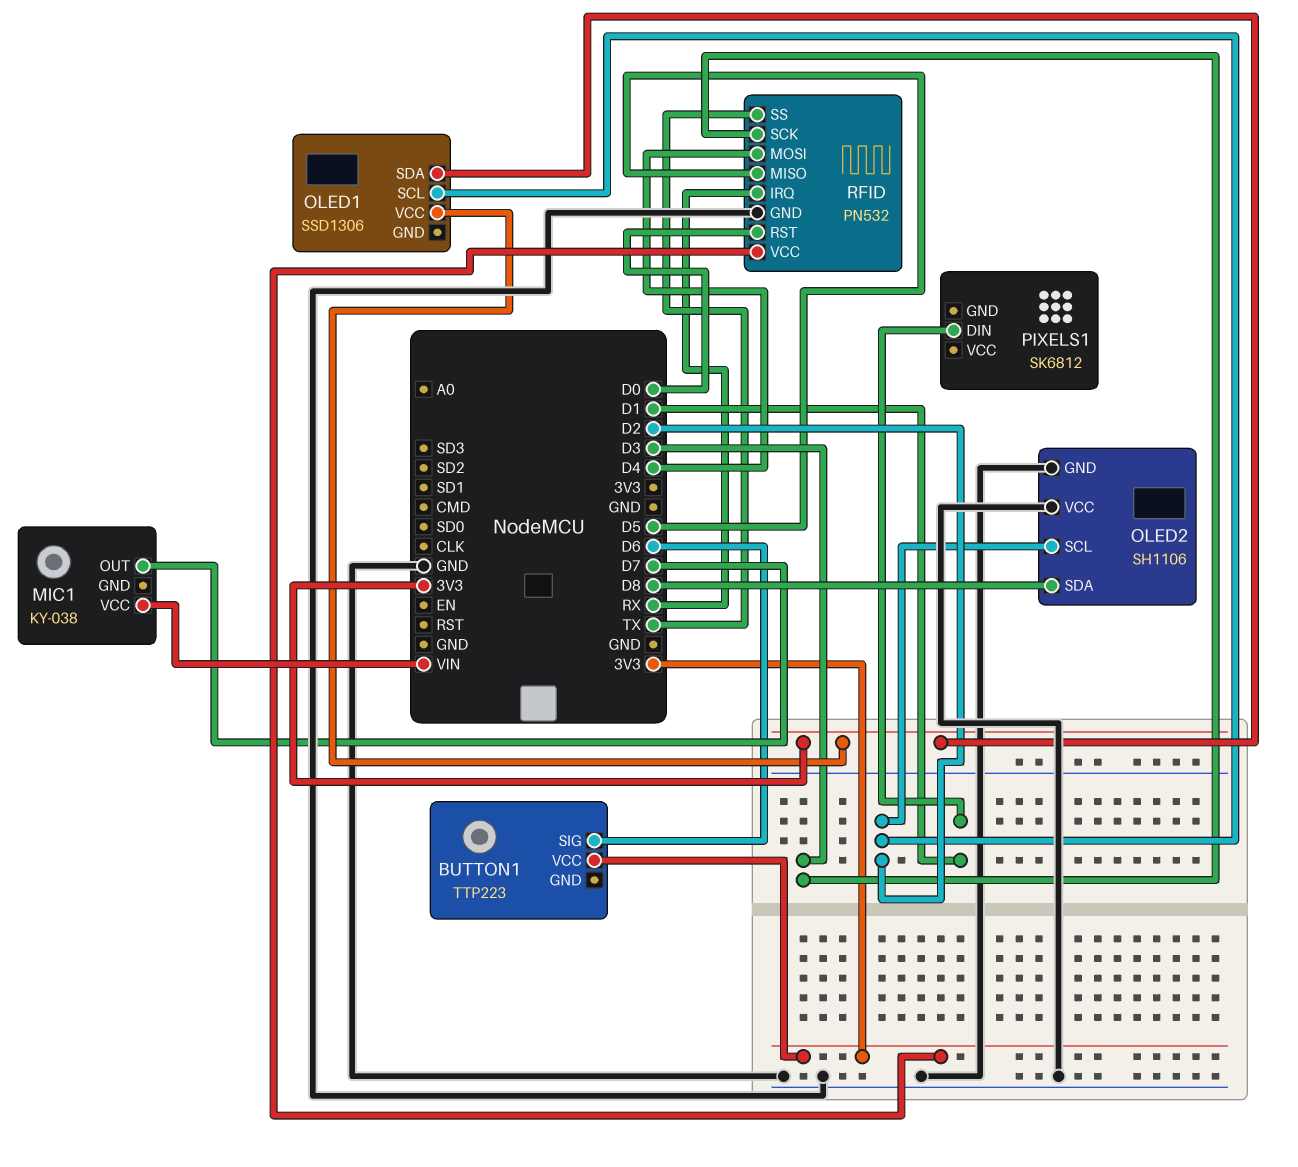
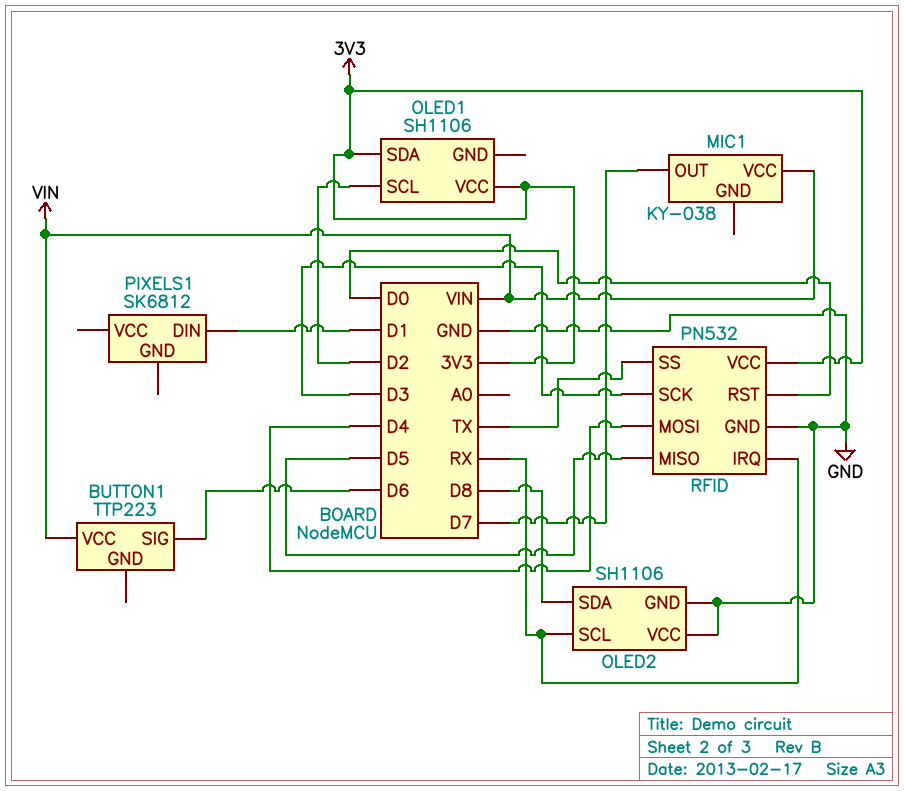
BUTTON1 pin VCC: 3V3 -> VIN
OLED1: SSD1306 -> SH1106
OLED2 pin SCL: D2 -> RX

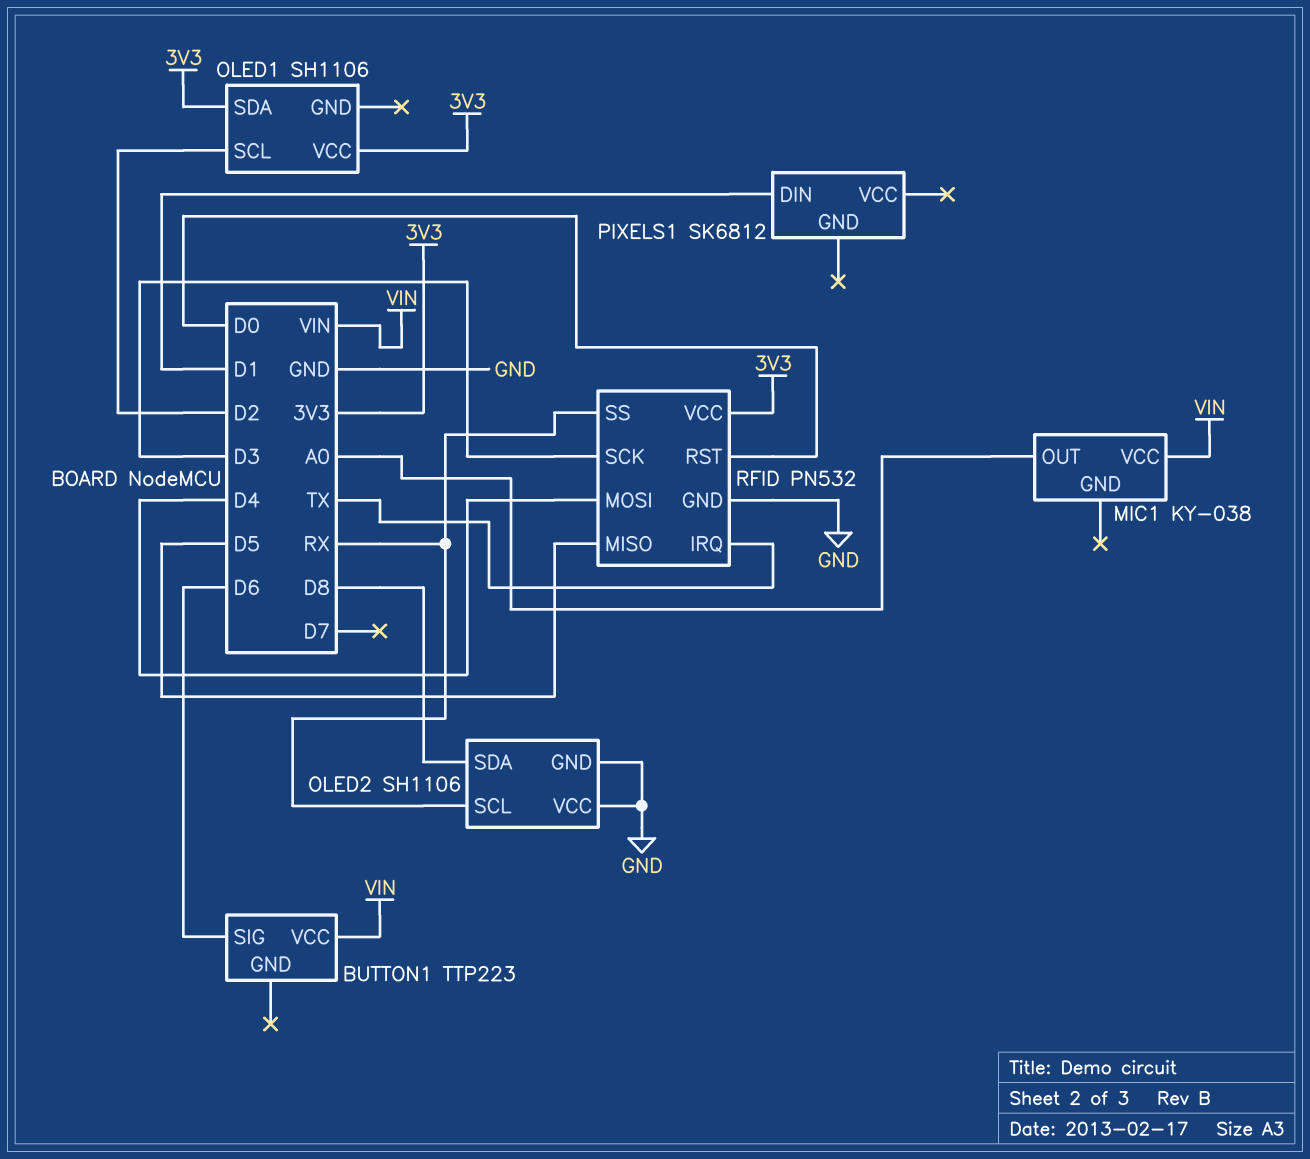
MIC1 pin OUT: D7 -> A0
RFID pin IRQ: RX -> TX
RFID pin SS: TX -> RX

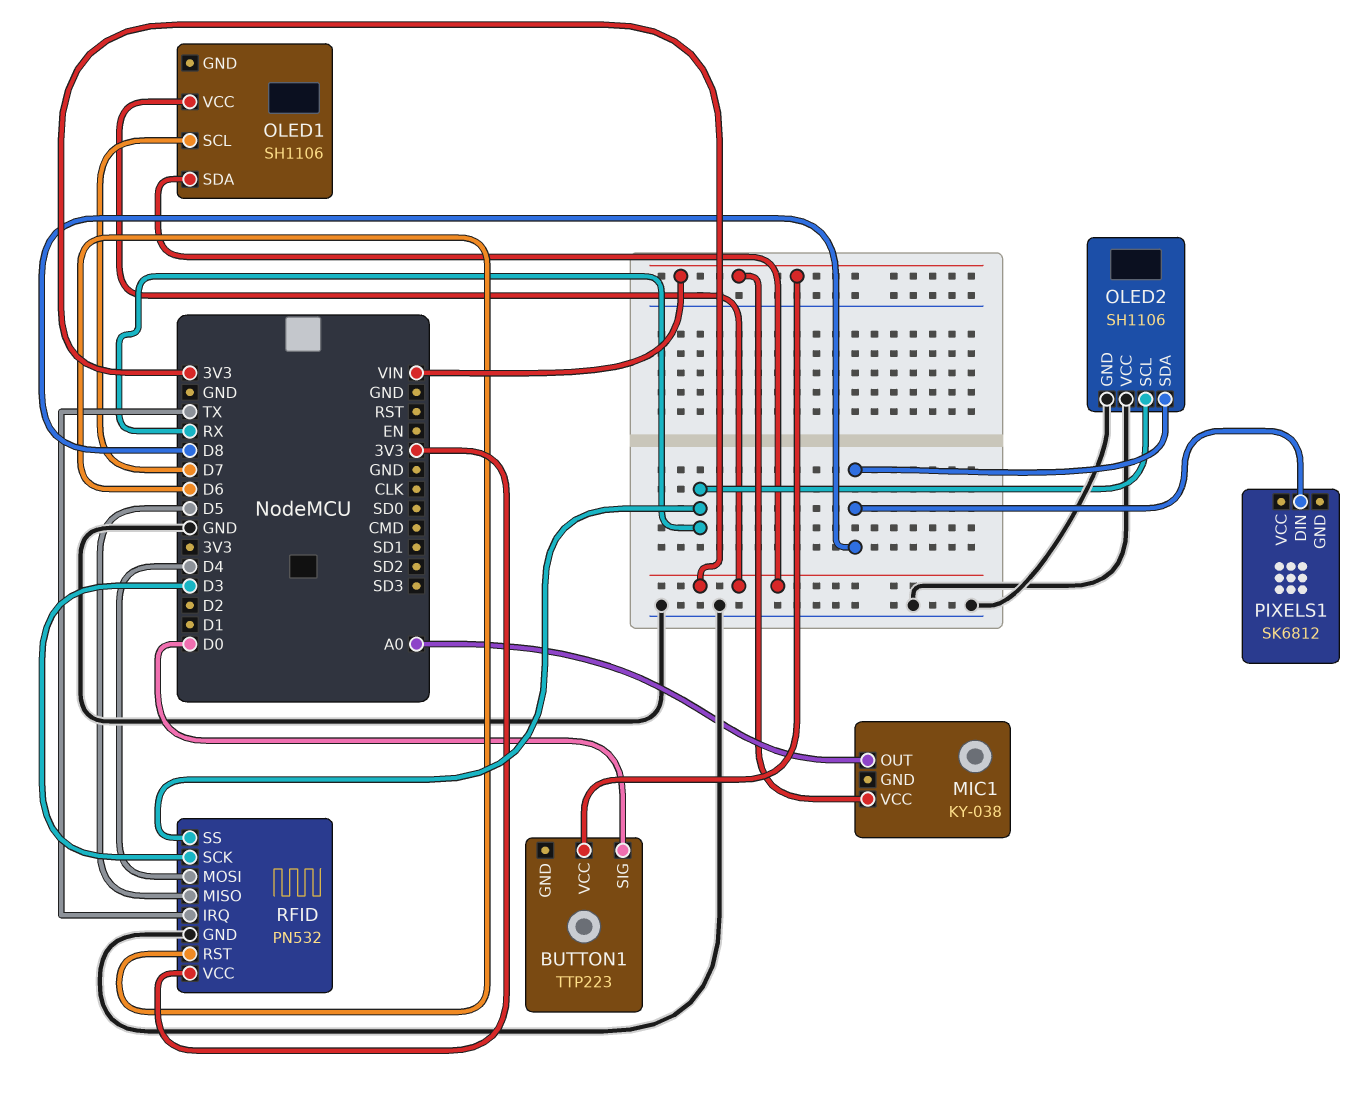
BUTTON1 pin SIG: D6 -> D0
OLED1 pin SCL: D2 -> D7
PIXELS1 pin DIN: D1 -> D8
RFID pin RST: D0 -> D6

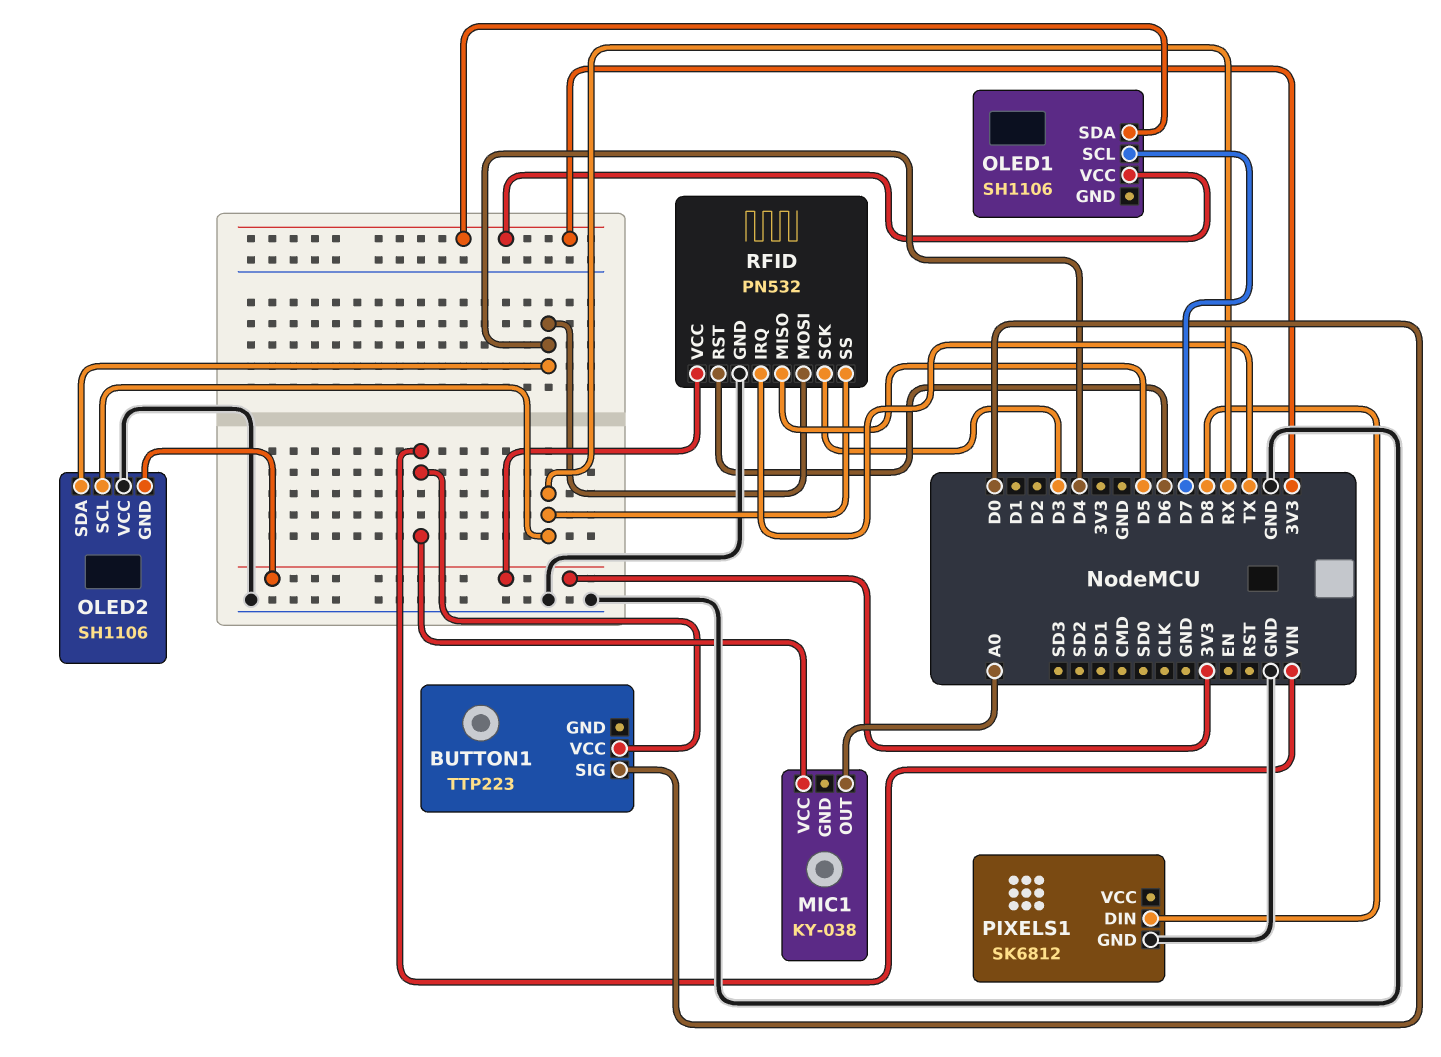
OLED2 pin GND: GND -> 3V3
OLED2 pin SDA: D8 -> D4
PIXELS1 pin GND: none -> GND

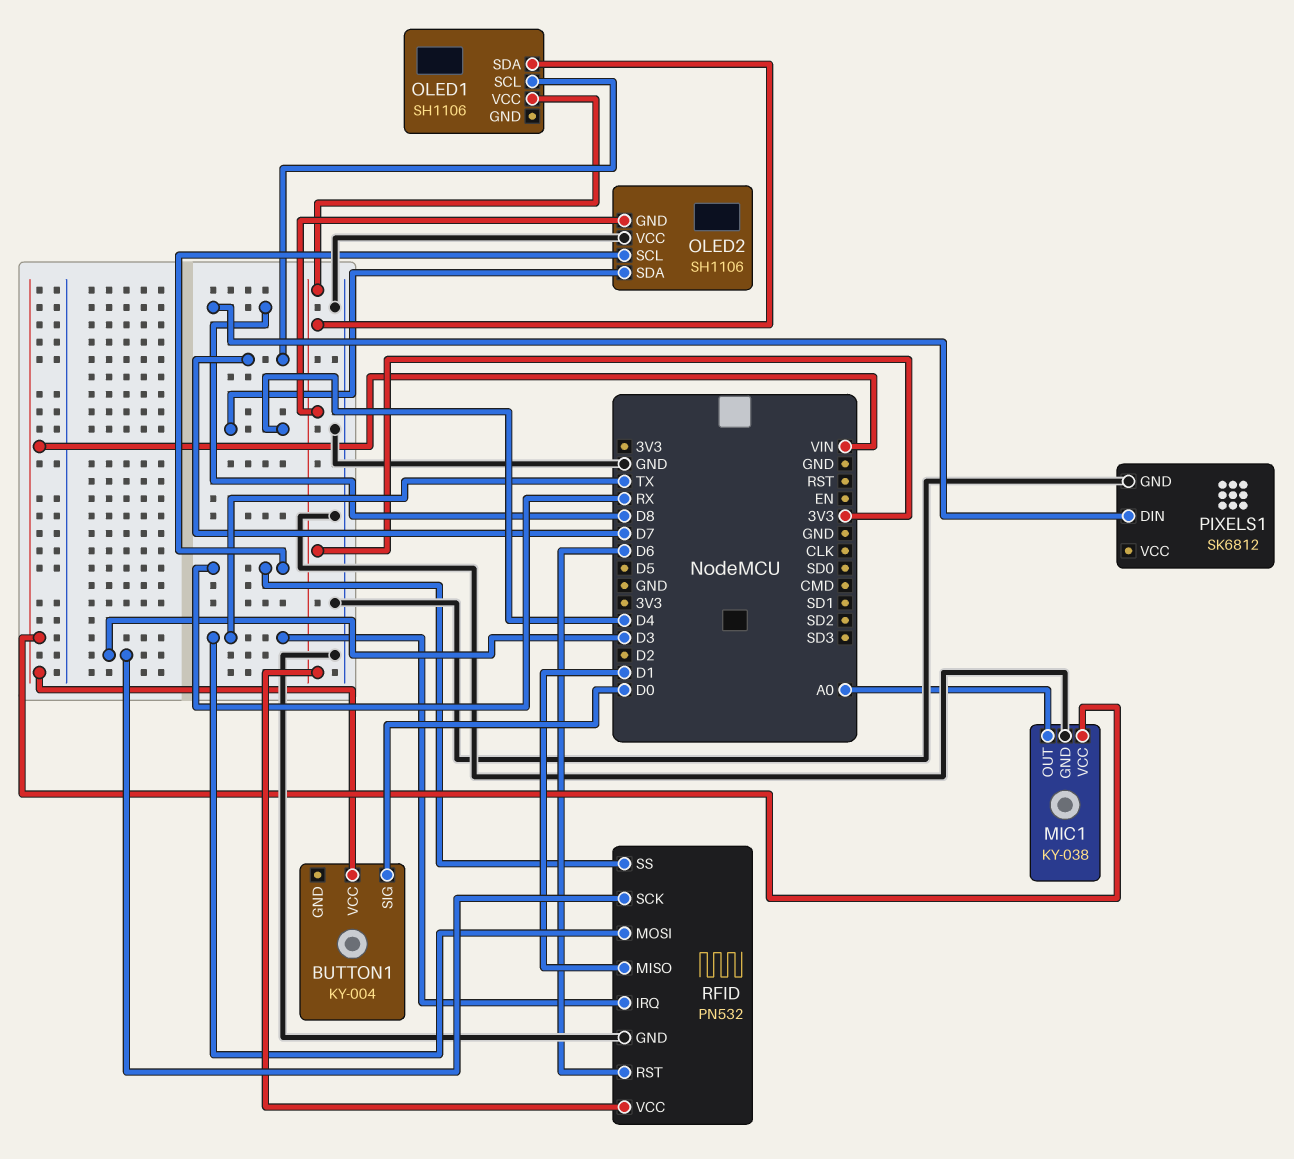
BUTTON1: TTP223 -> KY-004
MIC1 pin GND: none -> GND
RFID pin MISO: D5 -> D1
RFID pin MOSI: D4 -> TX

